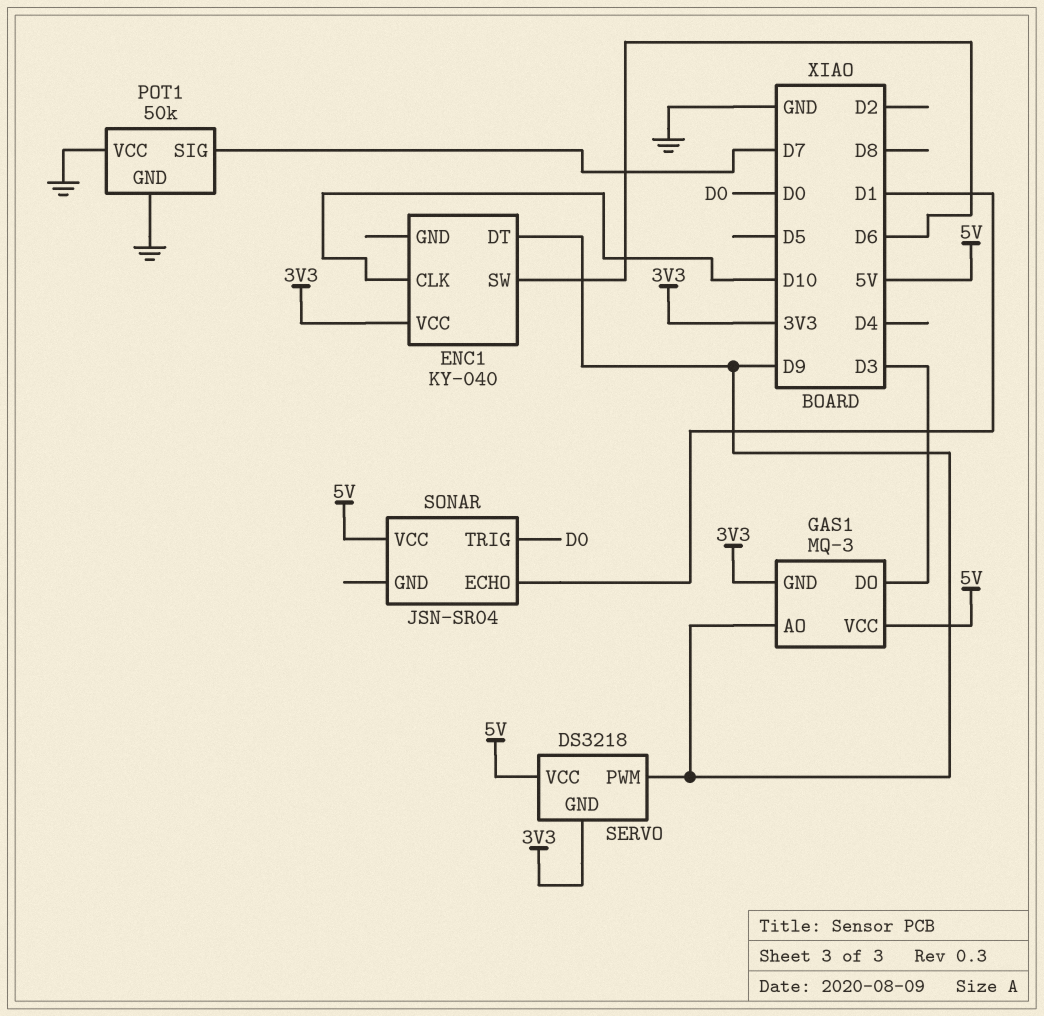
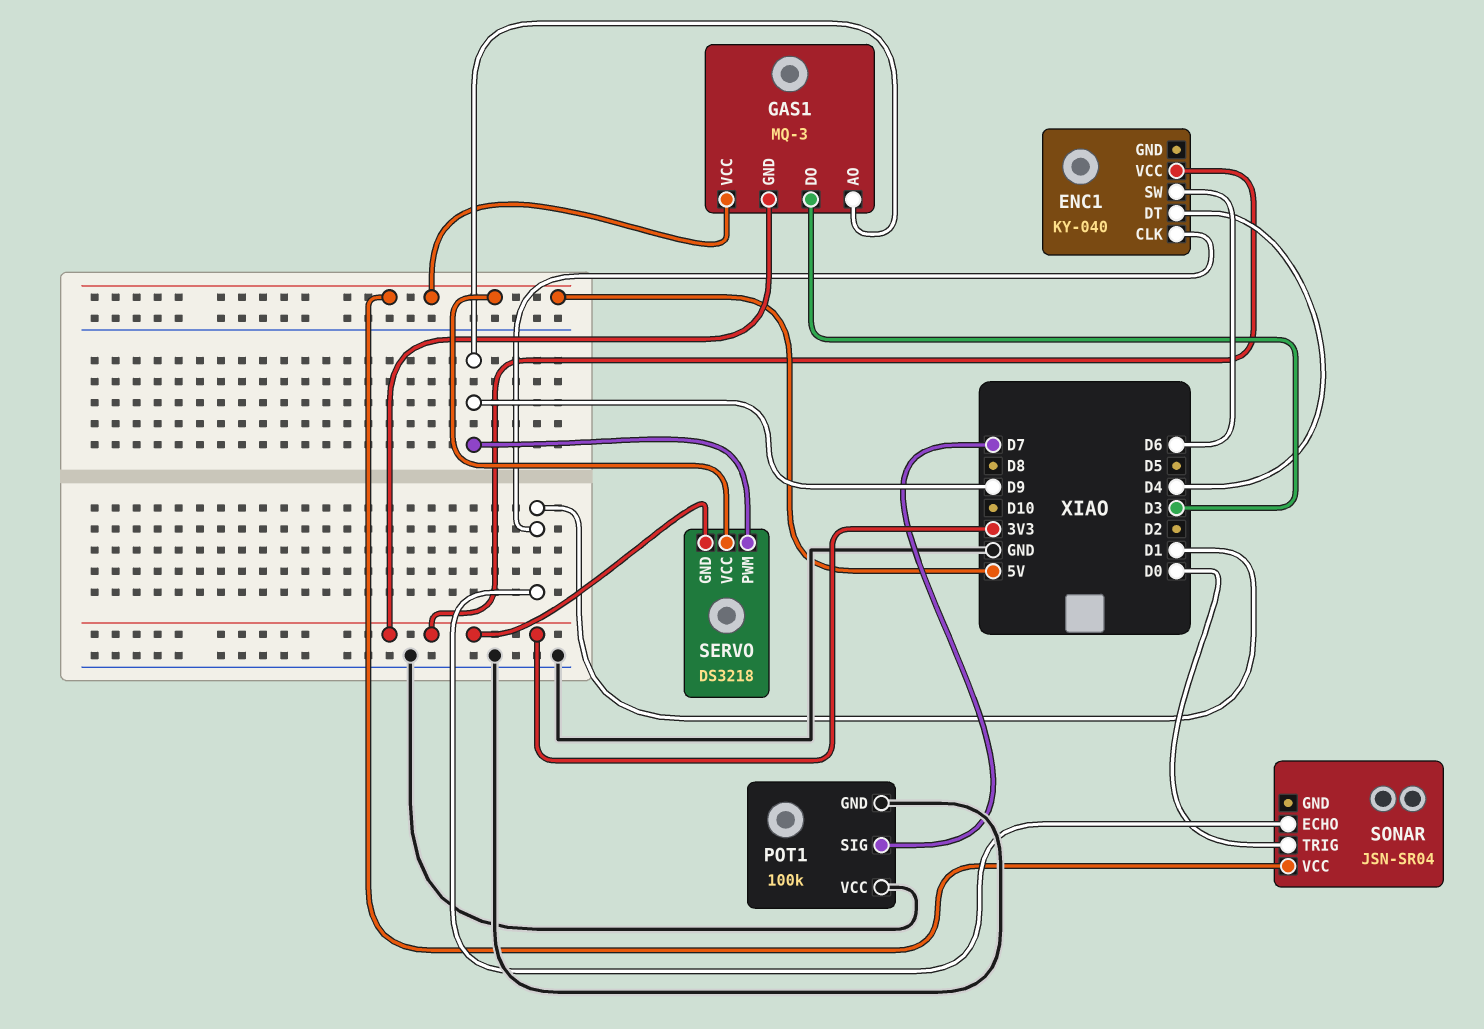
ENC1 pin CLK: D10 -> D1
ENC1 pin DT: D9 -> D4
POT1: 50k -> 100k

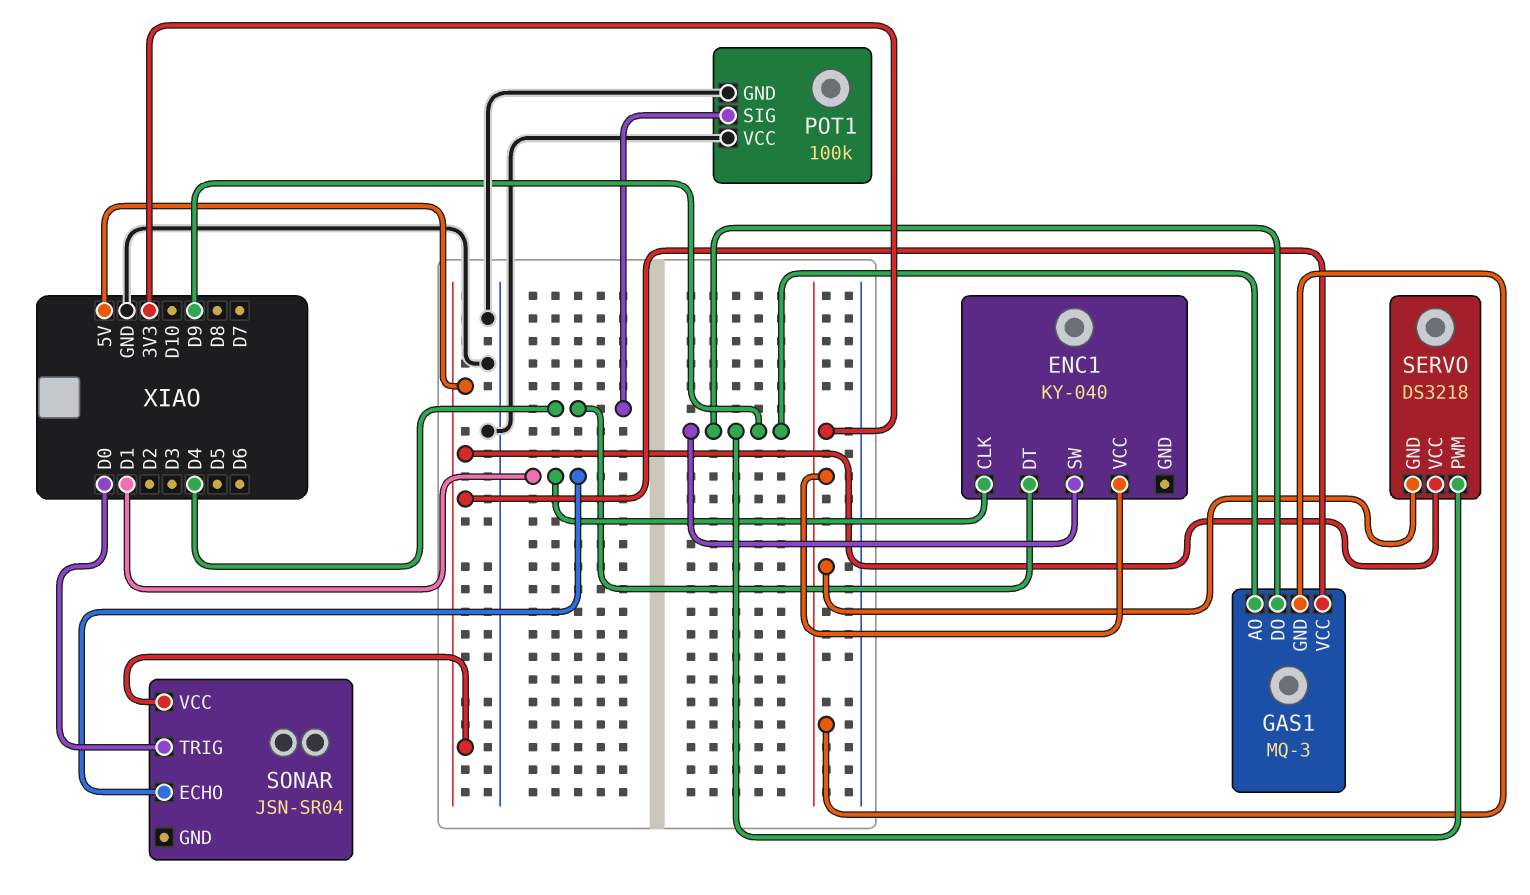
ENC1 pin SW: D6 -> D9
GAS1 pin DO: D3 -> D9
POT1 pin SIG: D7 -> D4

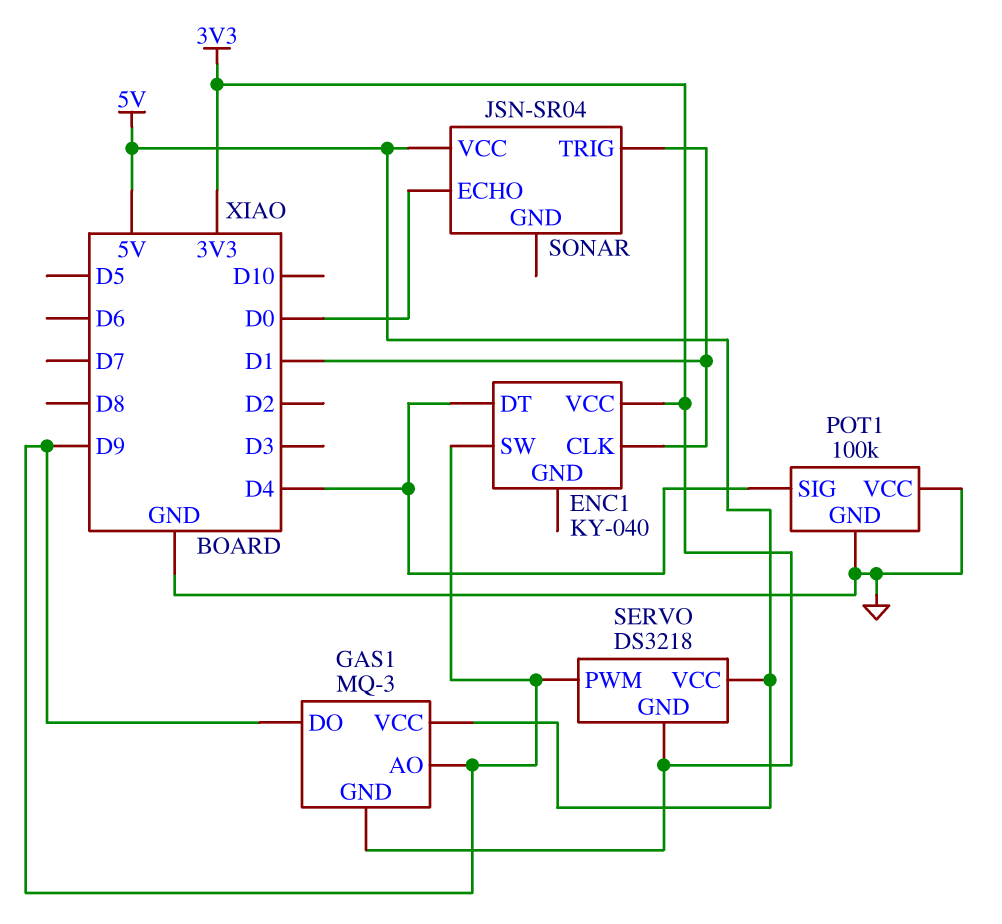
SONAR pin ECHO: D1 -> D0
SONAR pin TRIG: D0 -> D1

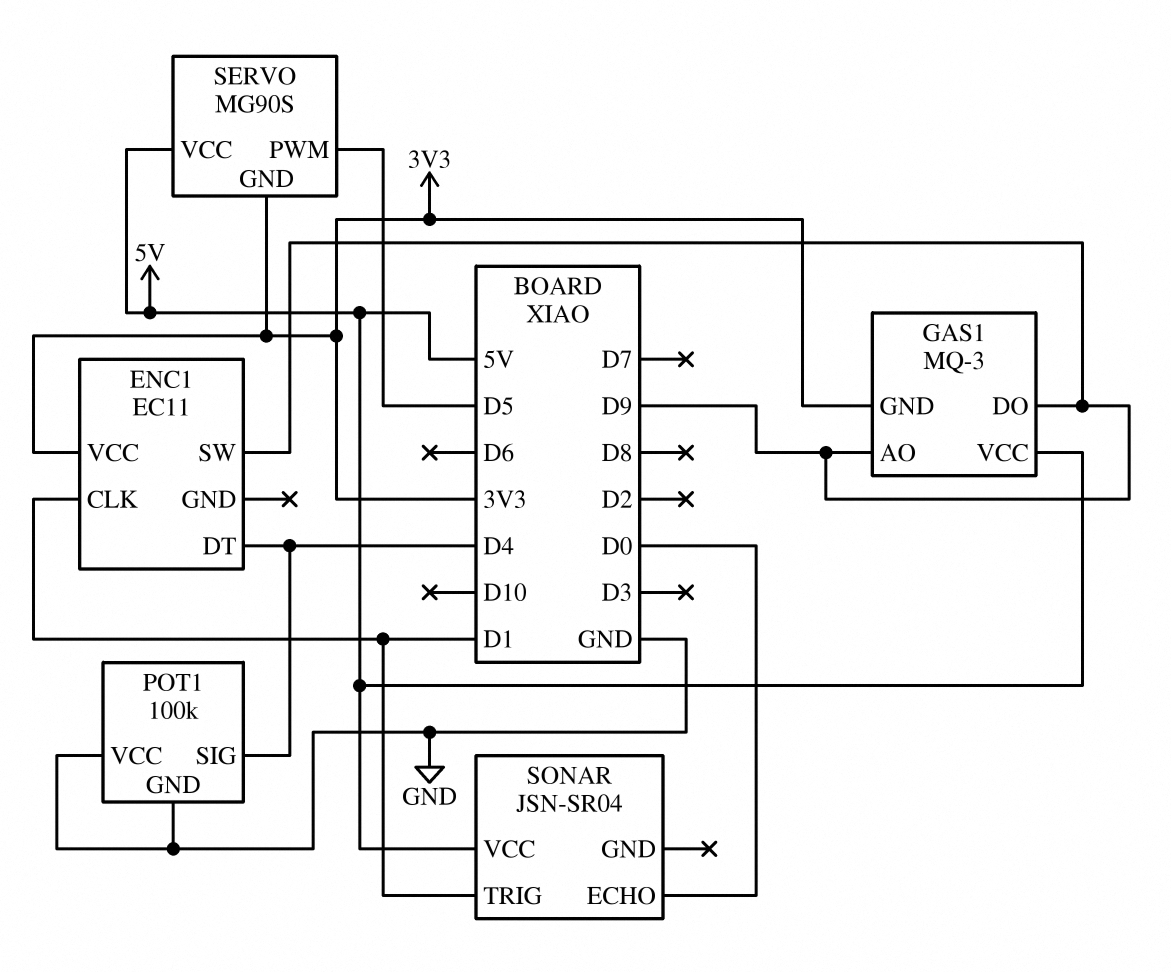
ENC1: KY-040 -> EC11
SERVO: DS3218 -> MG90S
SERVO pin PWM: D9 -> D5

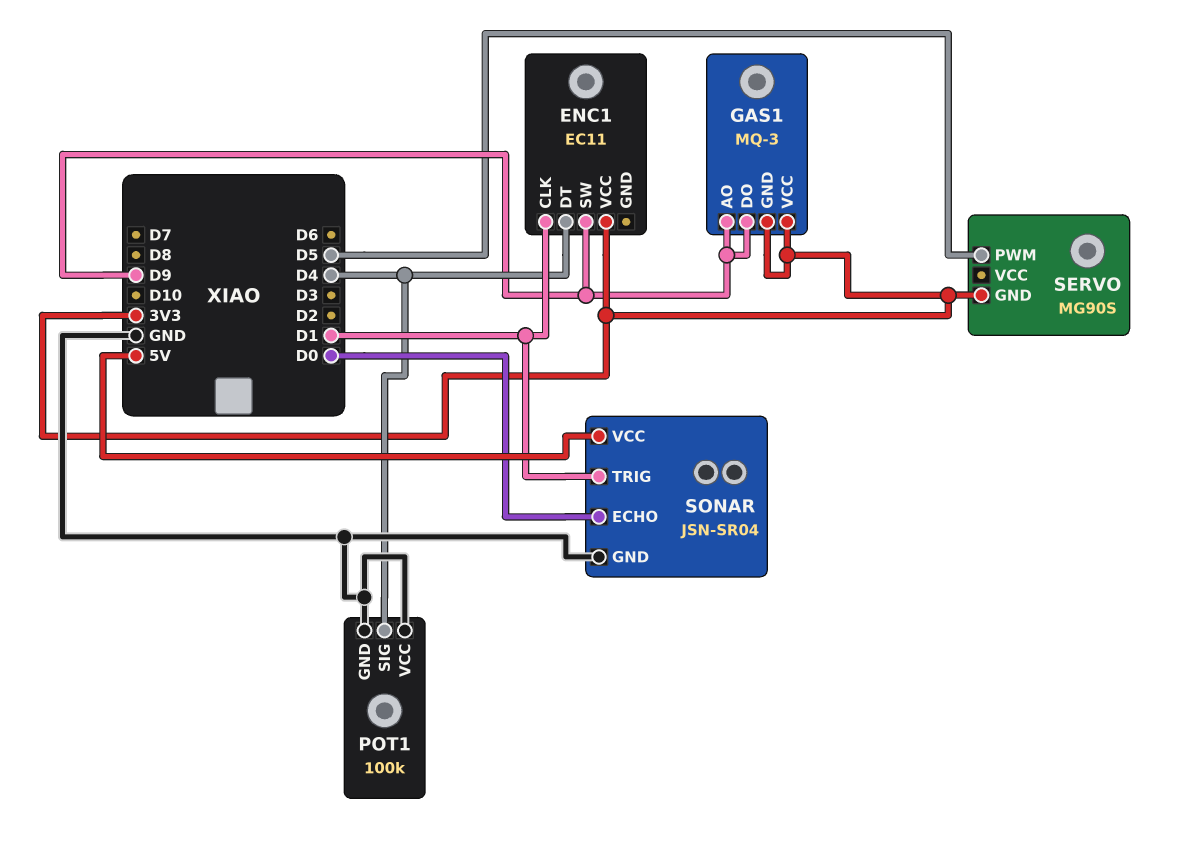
GAS1 pin VCC: 5V -> 3V3
SERVO pin VCC: 5V -> none
SONAR pin GND: none -> GND

